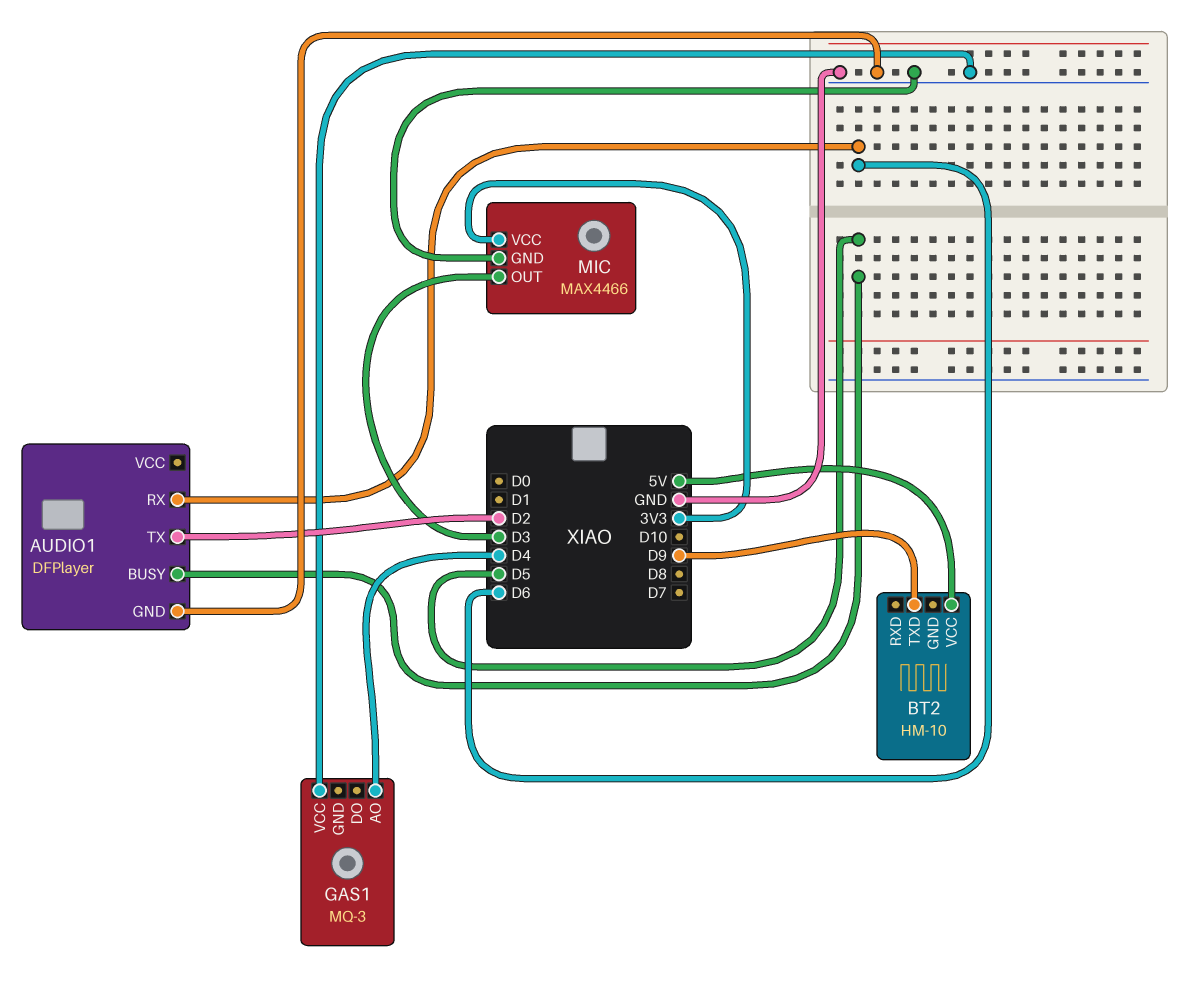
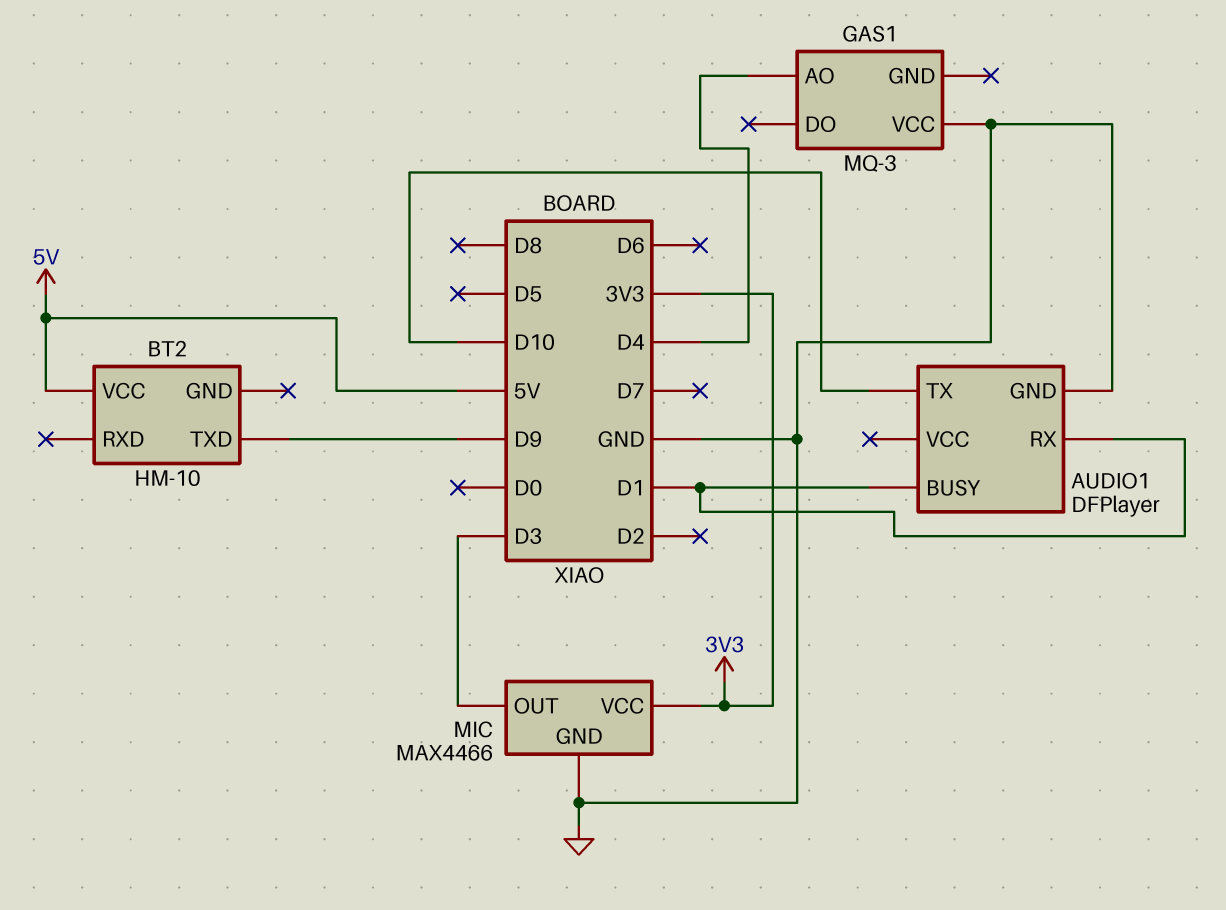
AUDIO1 pin BUSY: D5 -> D1
AUDIO1 pin RX: D6 -> D1
AUDIO1 pin TX: D2 -> D10

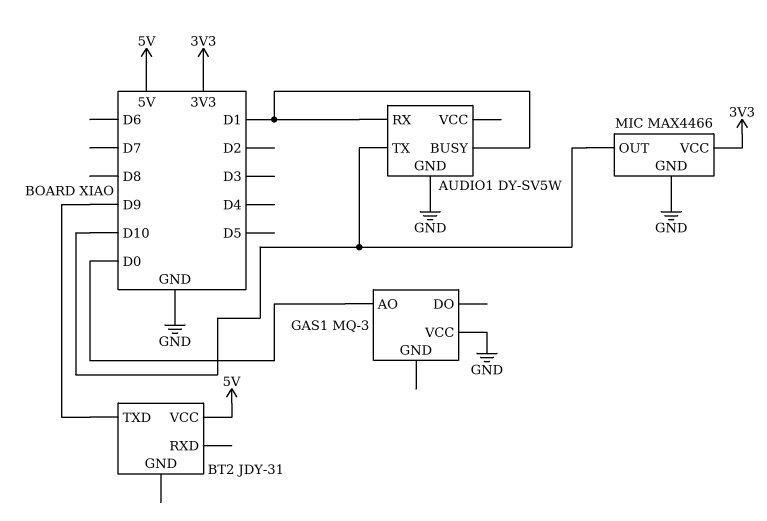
AUDIO1: DFPlayer -> DY-SV5W
BT2: HM-10 -> JDY-31
GAS1 pin AO: D4 -> D0
MIC pin OUT: D3 -> D10

